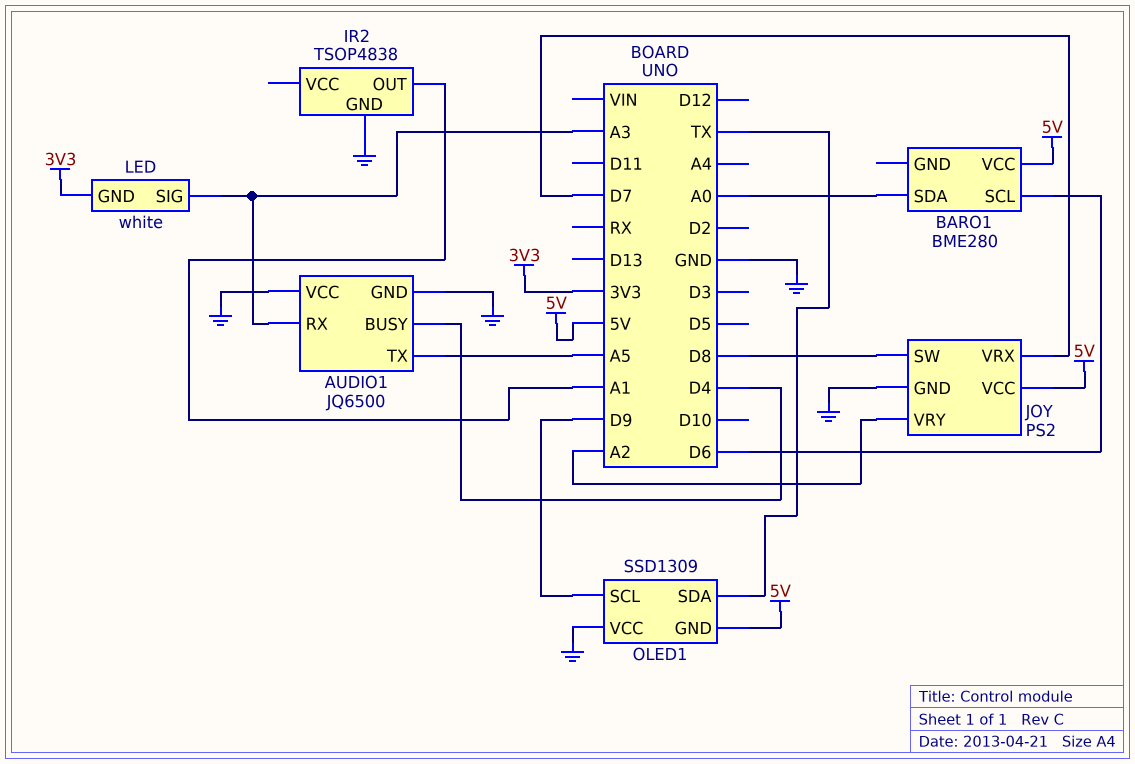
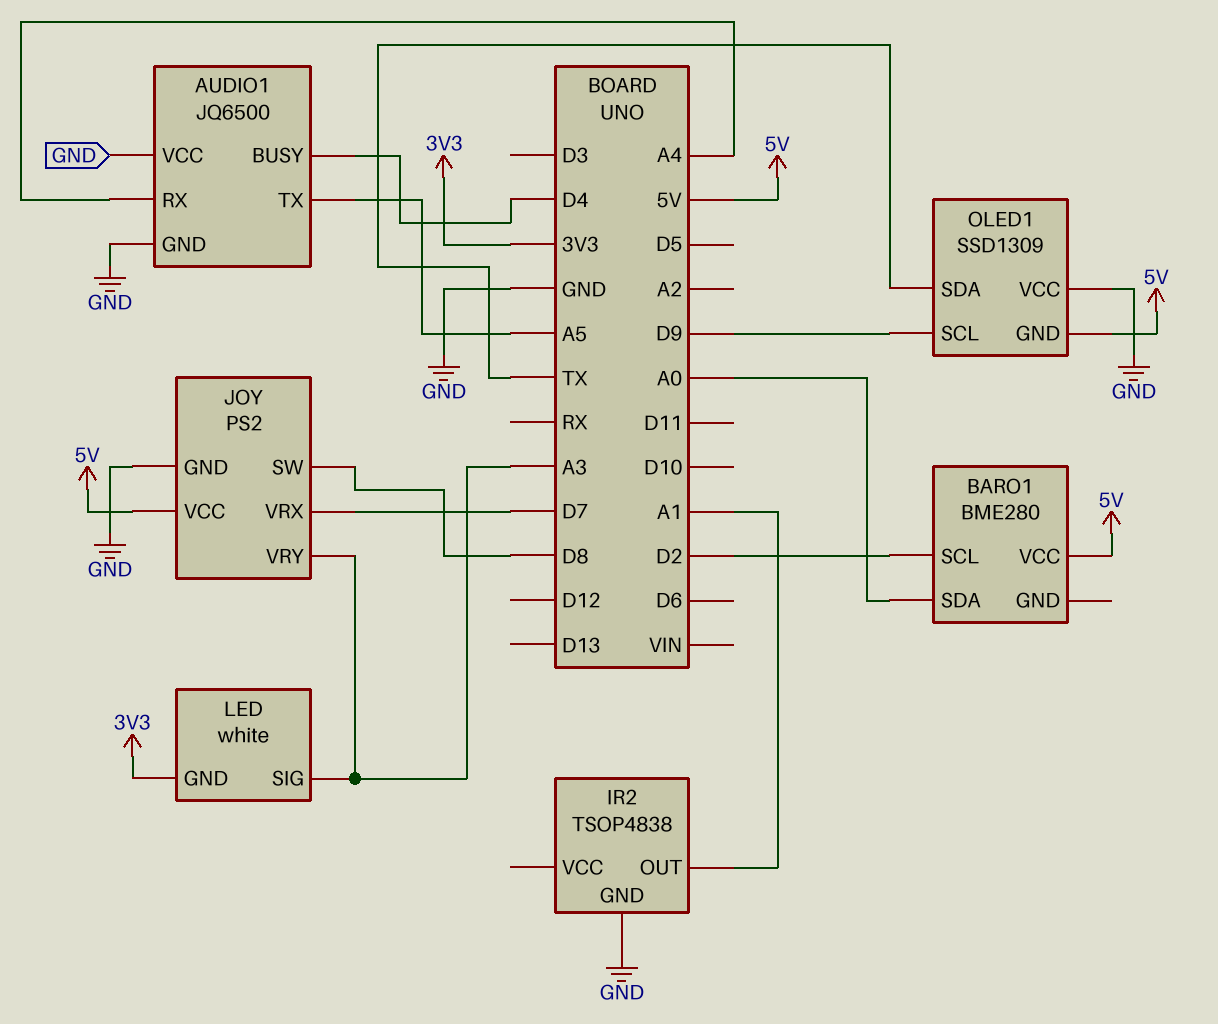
AUDIO1 pin RX: A3 -> A4
BARO1 pin SCL: D6 -> D2
JOY pin VRY: A2 -> A3

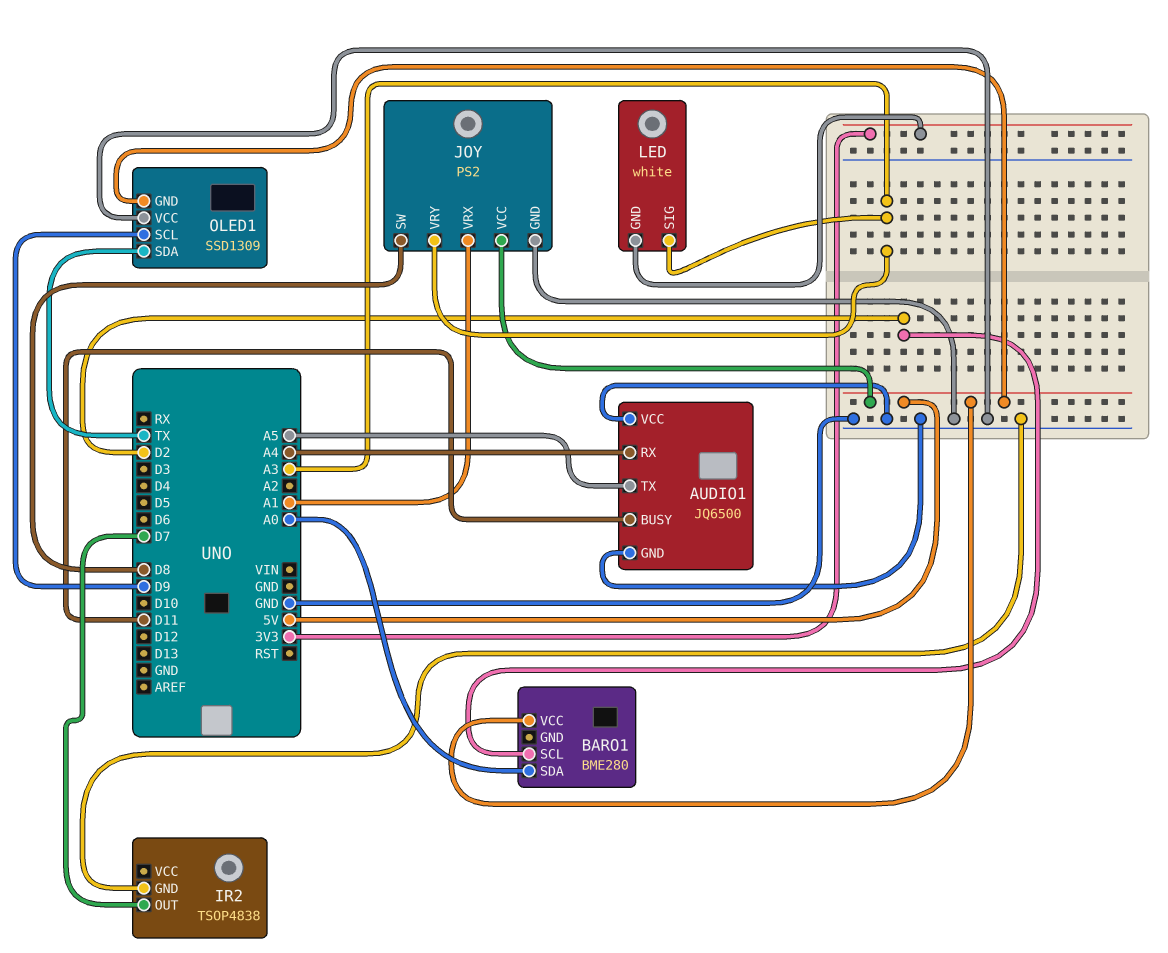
AUDIO1 pin BUSY: D4 -> D11
IR2 pin OUT: A1 -> D7
JOY pin VRX: D7 -> A1

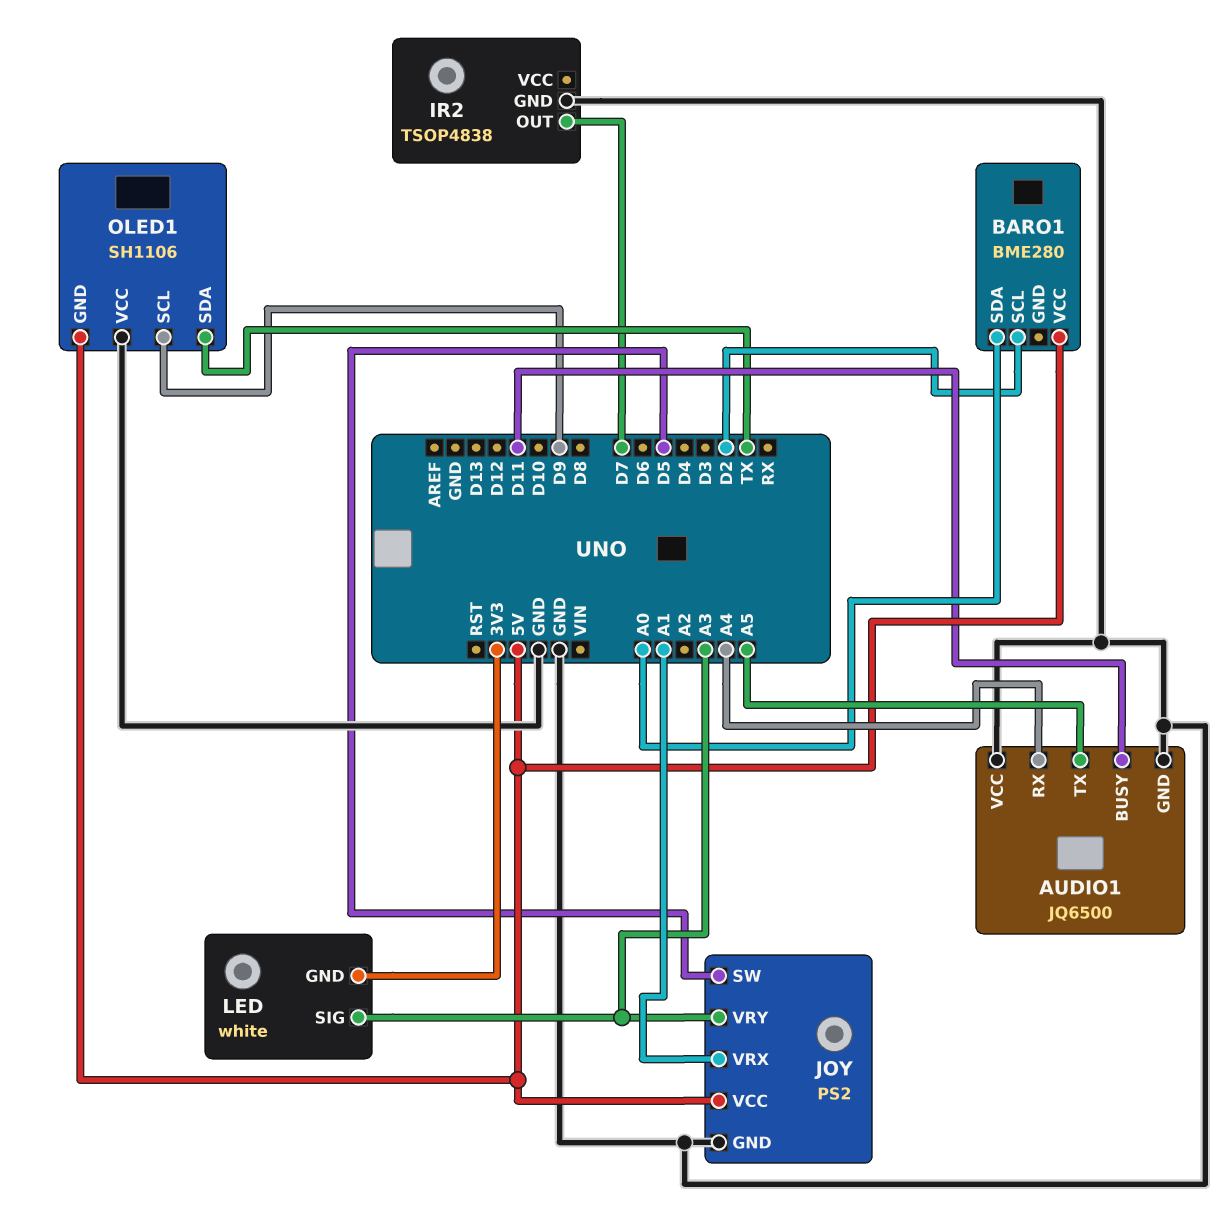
JOY pin SW: D8 -> D5
OLED1: SSD1309 -> SH1106

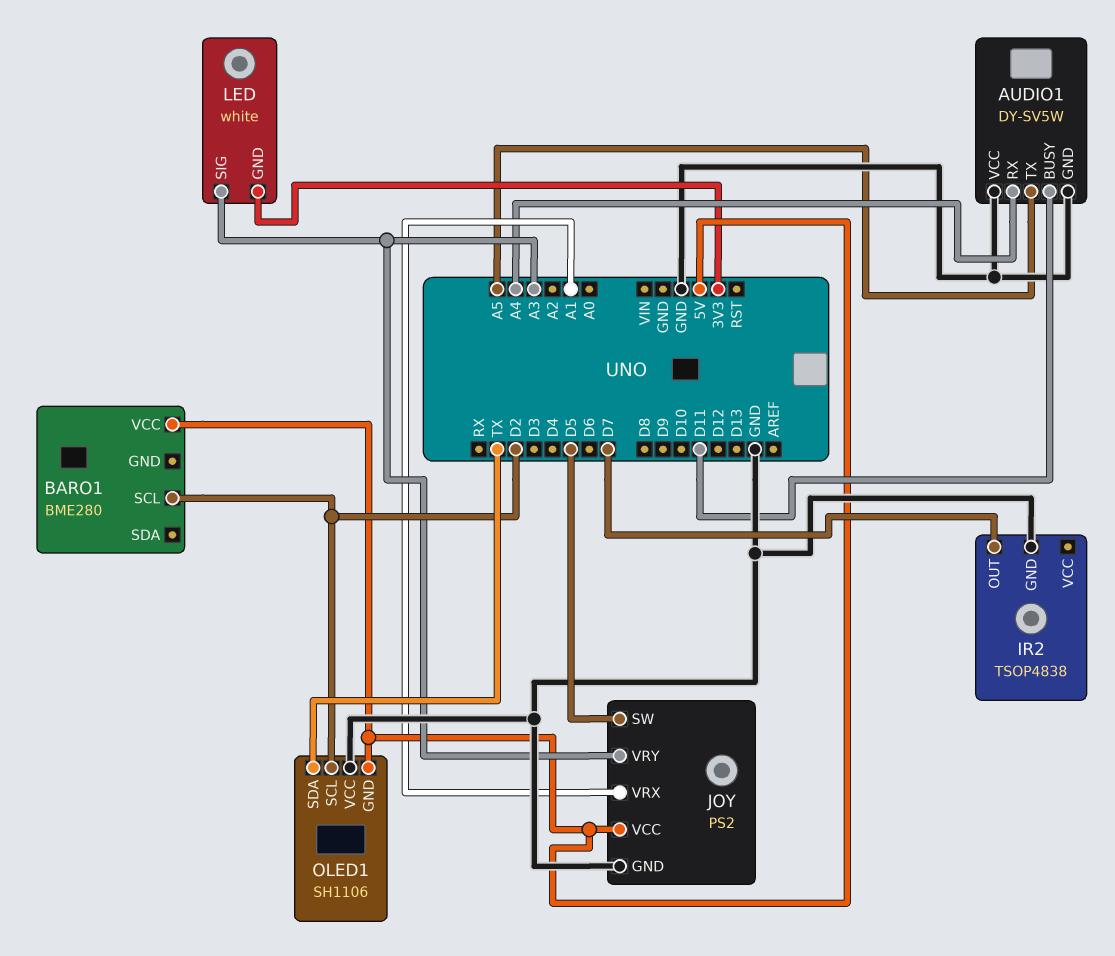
AUDIO1: JQ6500 -> DY-SV5W
BARO1 pin SDA: A0 -> none
OLED1 pin SCL: D9 -> D2

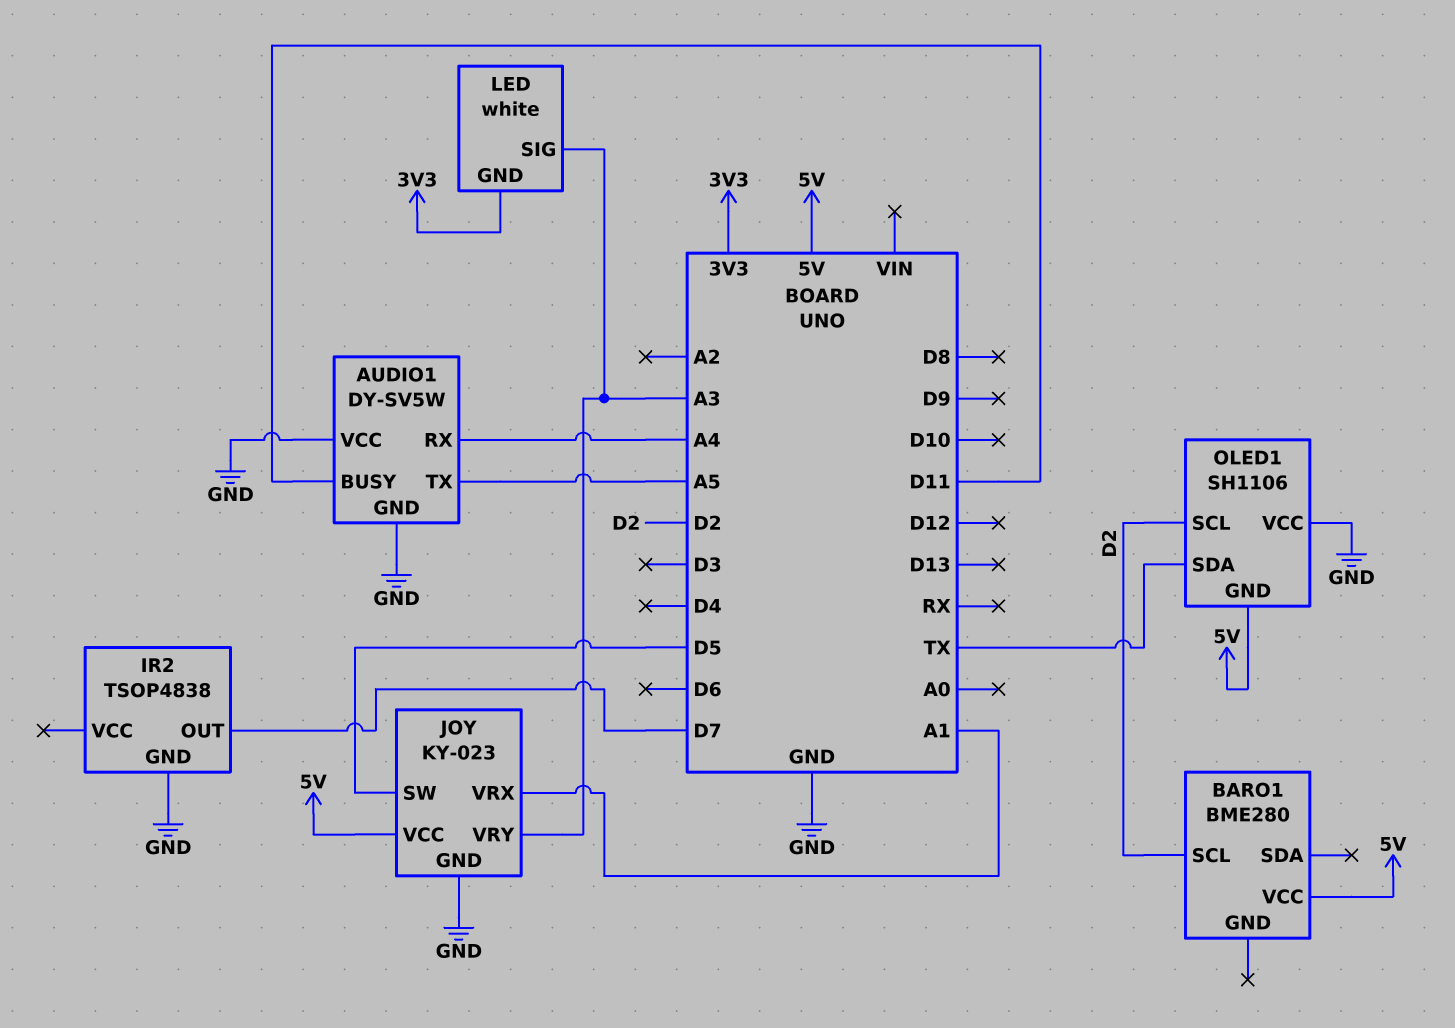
JOY: PS2 -> KY-023

